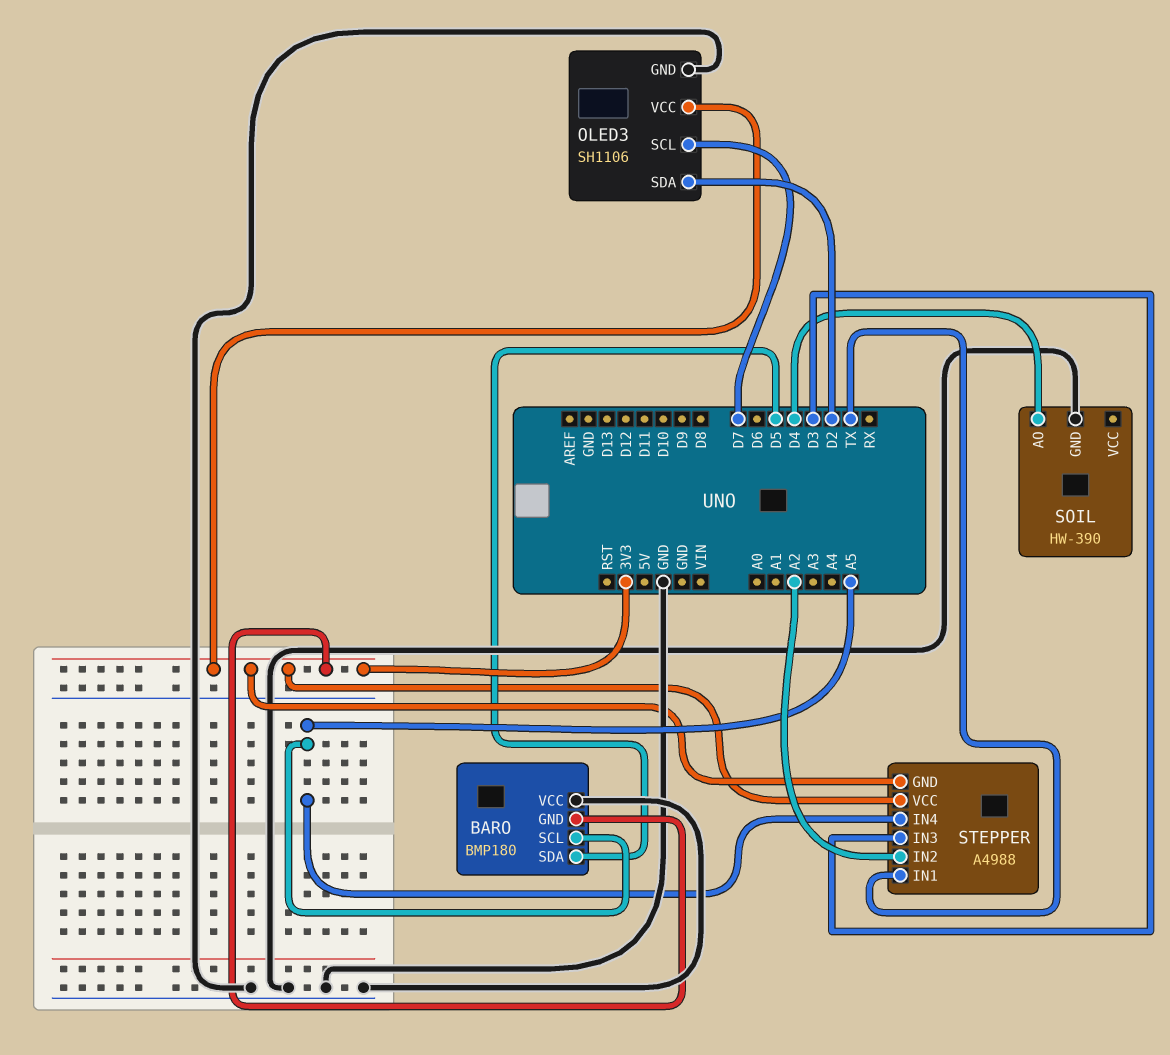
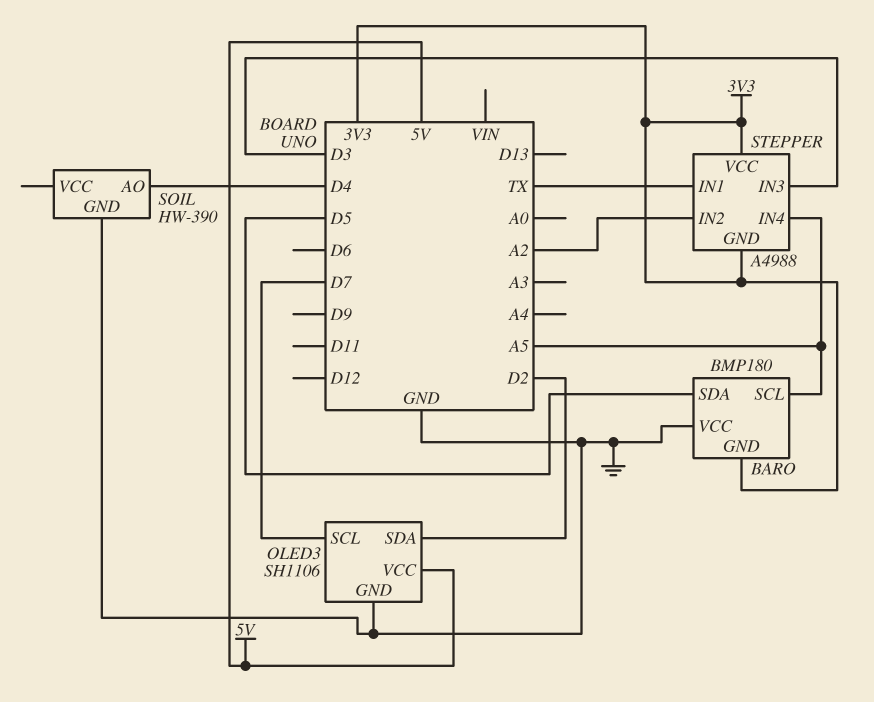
OLED3 pin VCC: 3V3 -> 5V

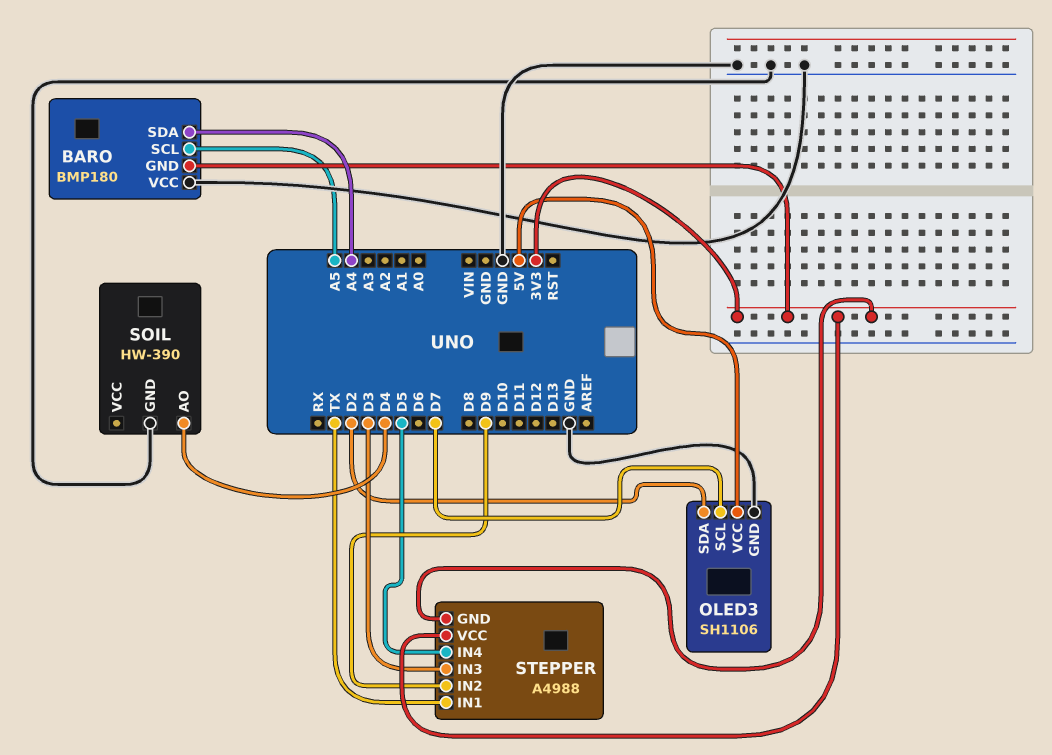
BARO pin SDA: D5 -> A4
STEPPER pin IN2: A2 -> D9
STEPPER pin IN4: A5 -> D5

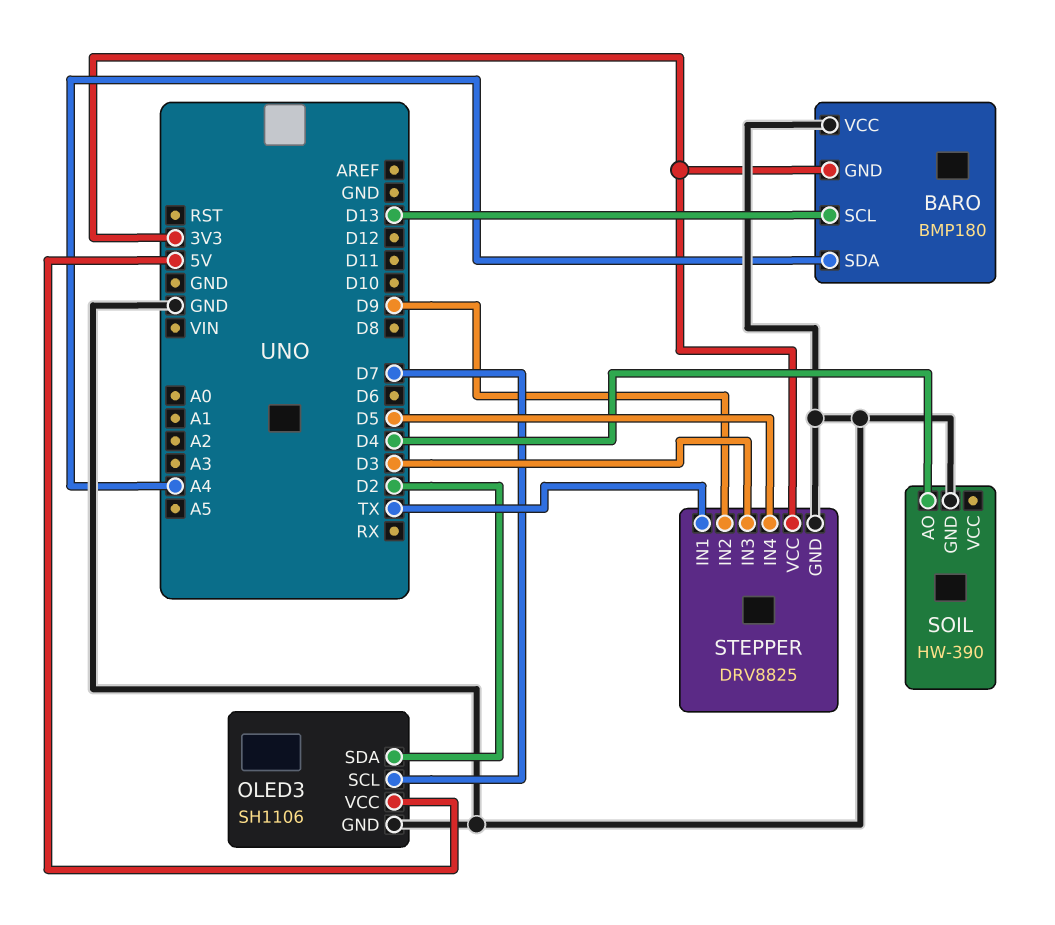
BARO pin SCL: A5 -> D13
STEPPER: A4988 -> DRV8825
STEPPER pin GND: 3V3 -> GND

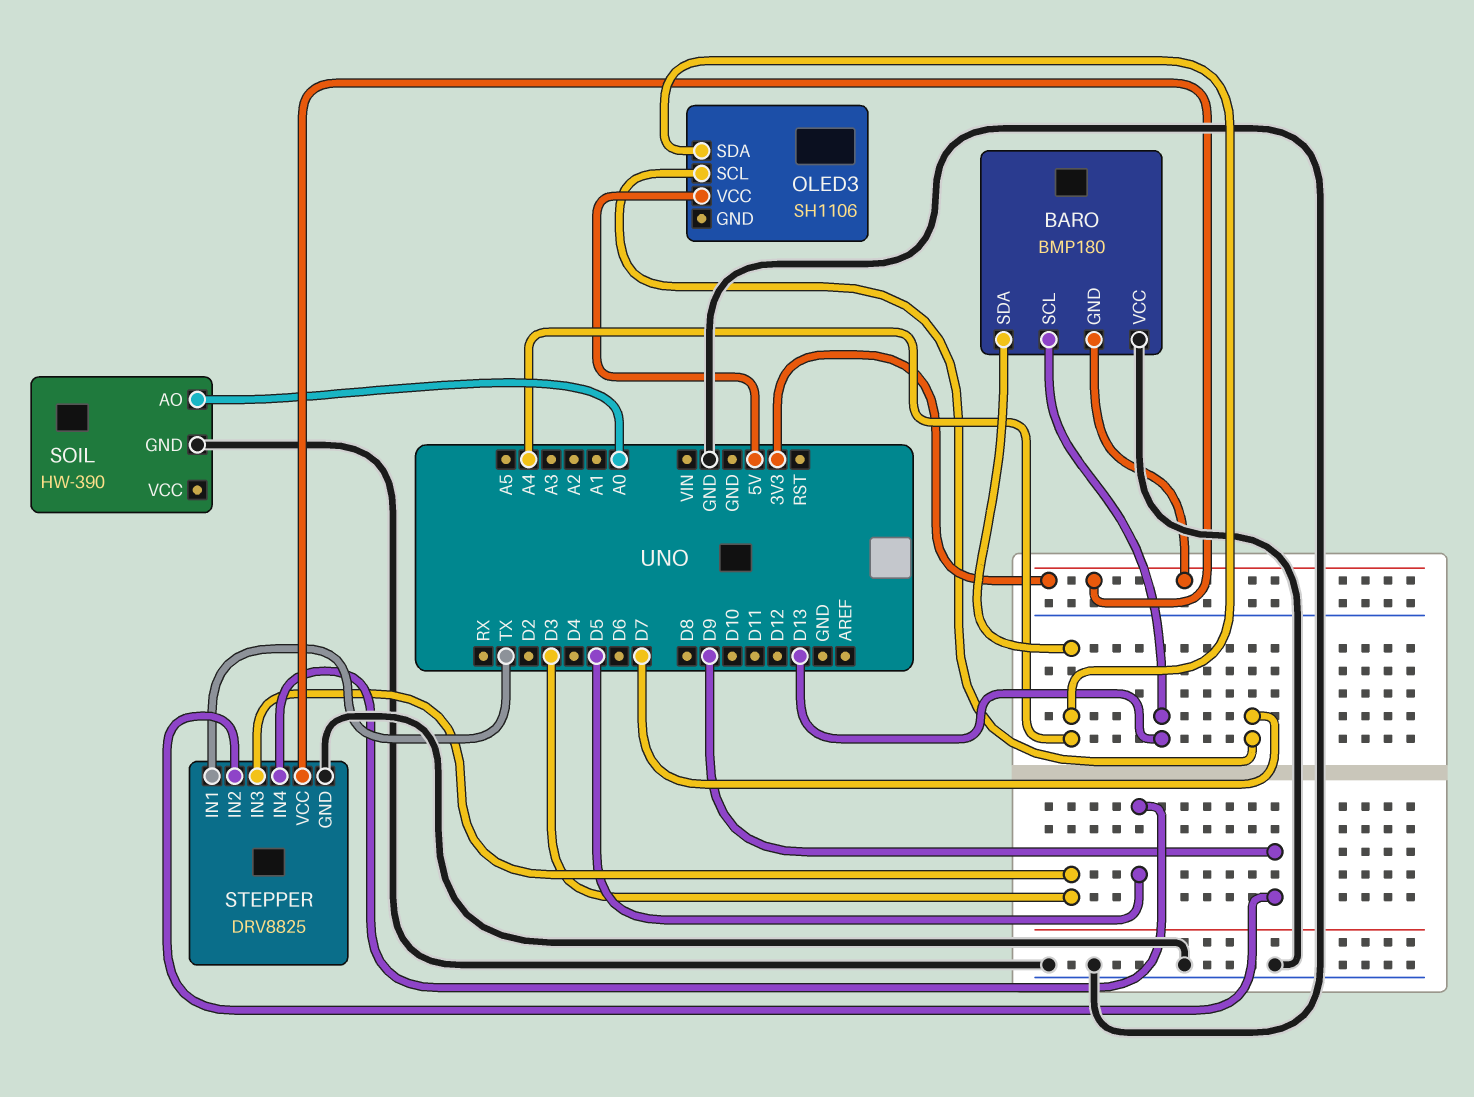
OLED3 pin GND: GND -> none
OLED3 pin SDA: D2 -> A4
SOIL pin AO: D4 -> A0

